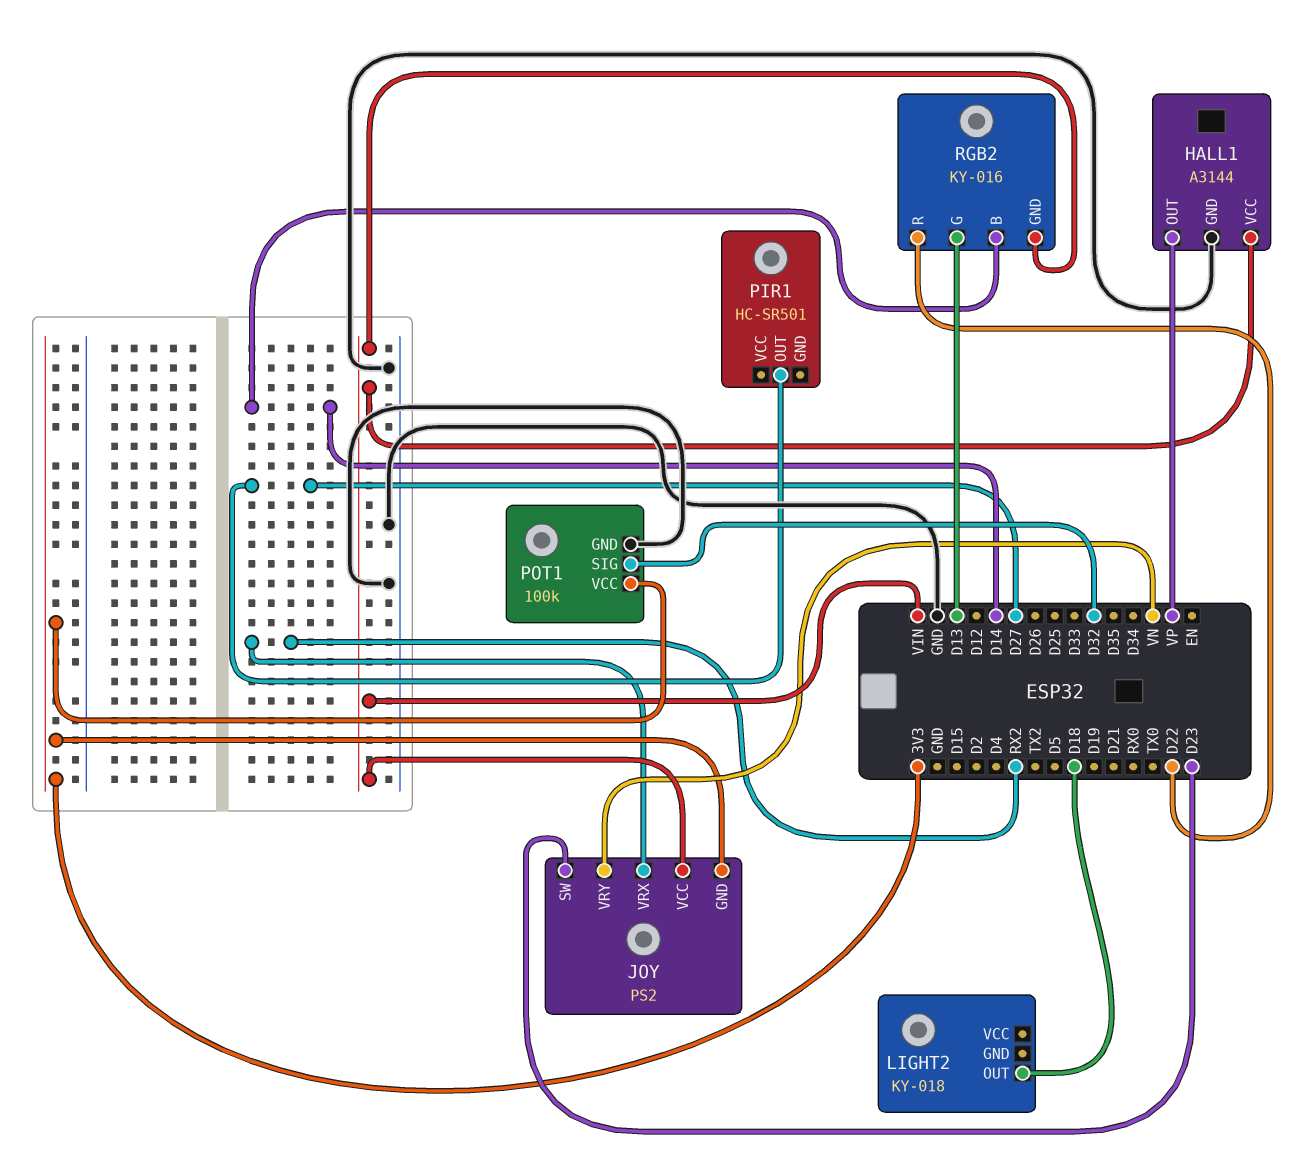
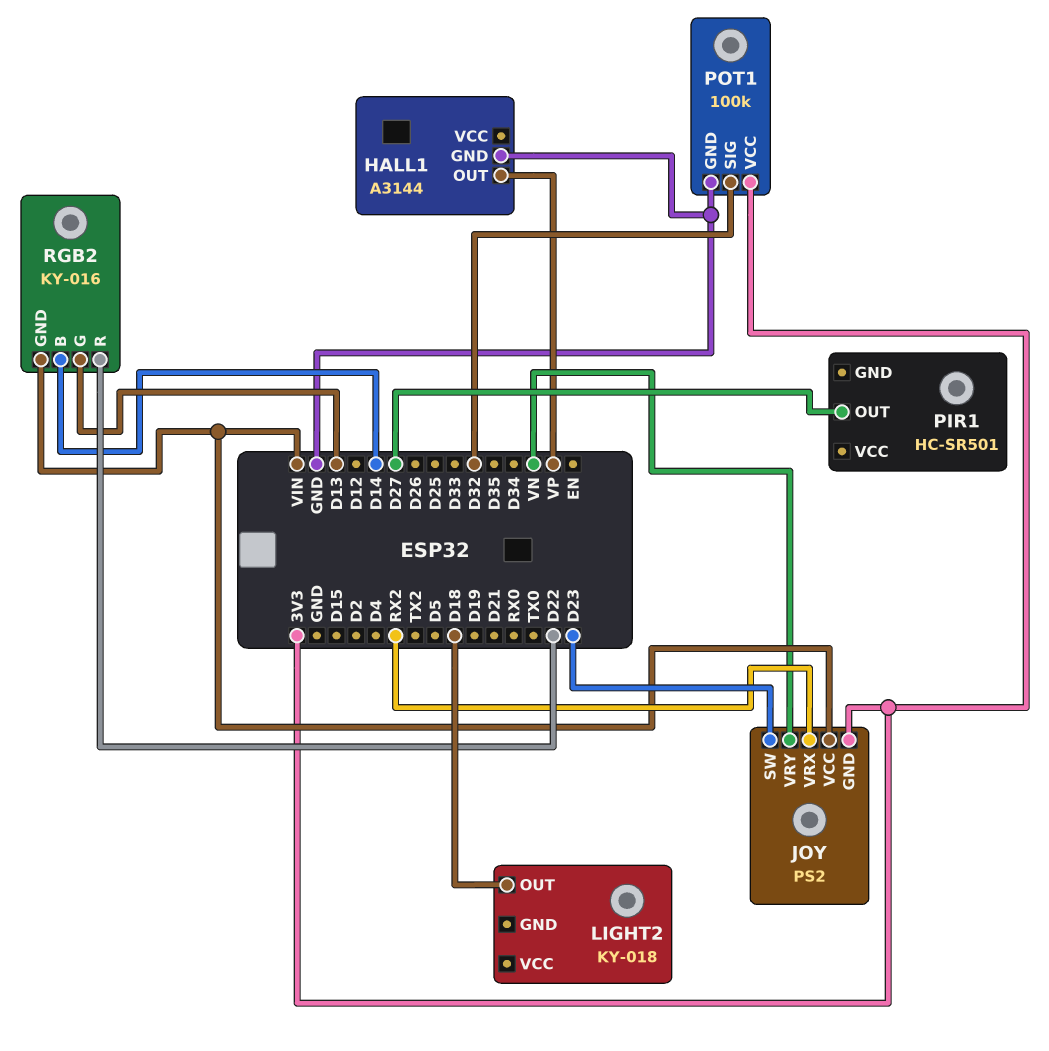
HALL1 pin VCC: VIN -> none

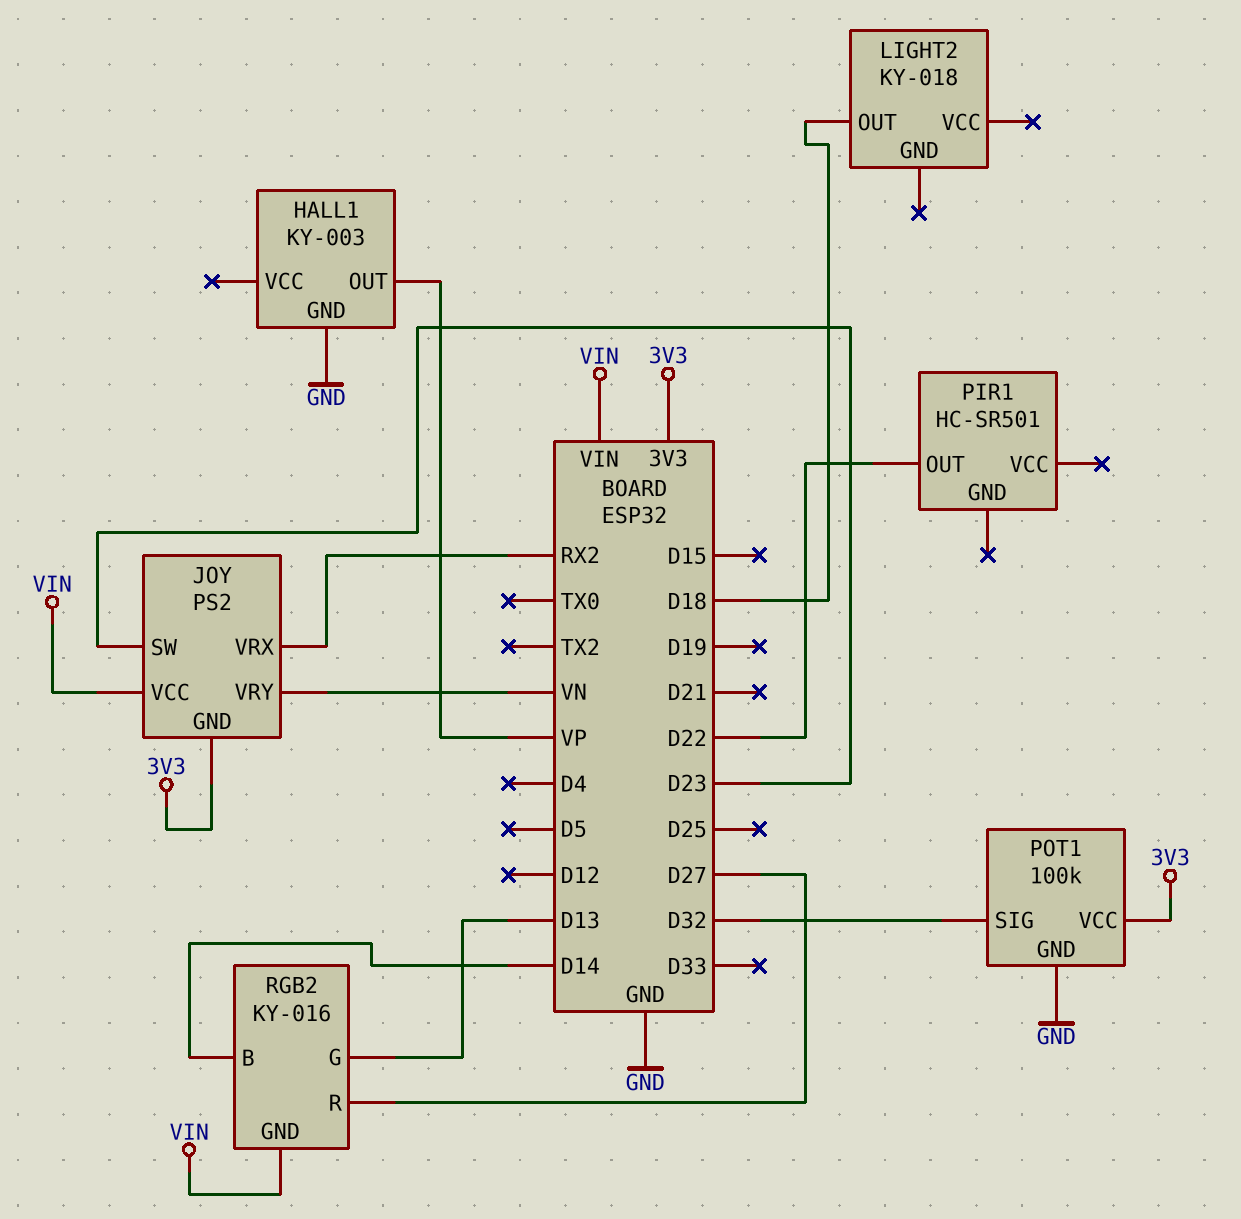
HALL1: A3144 -> KY-003
PIR1 pin OUT: D27 -> D22
RGB2 pin R: D22 -> D27

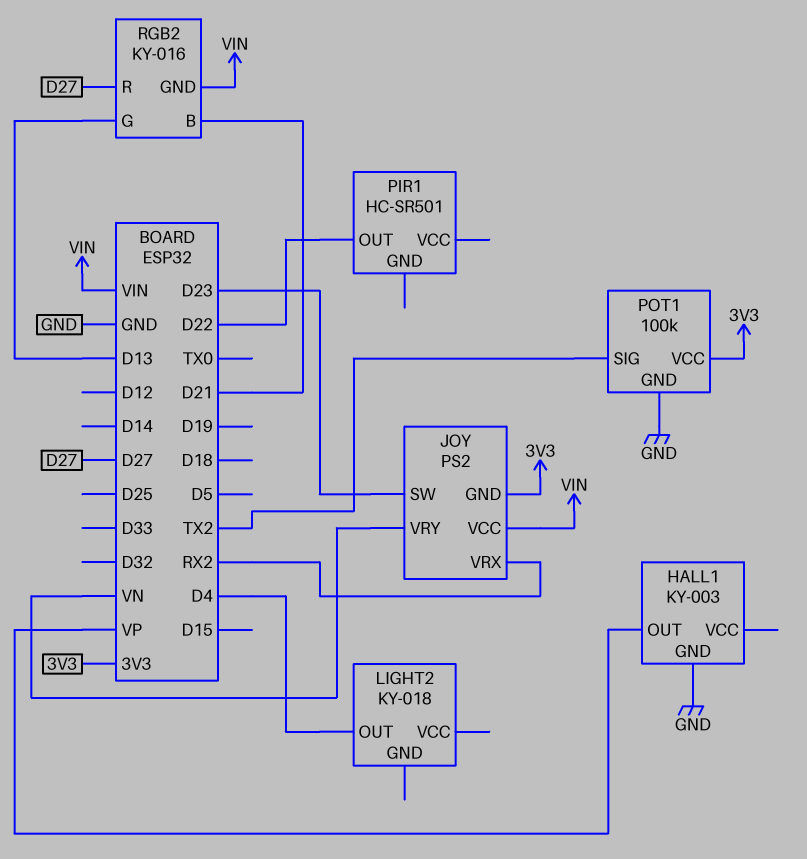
LIGHT2 pin OUT: D18 -> D4
POT1 pin SIG: D32 -> TX2
RGB2 pin B: D14 -> D21

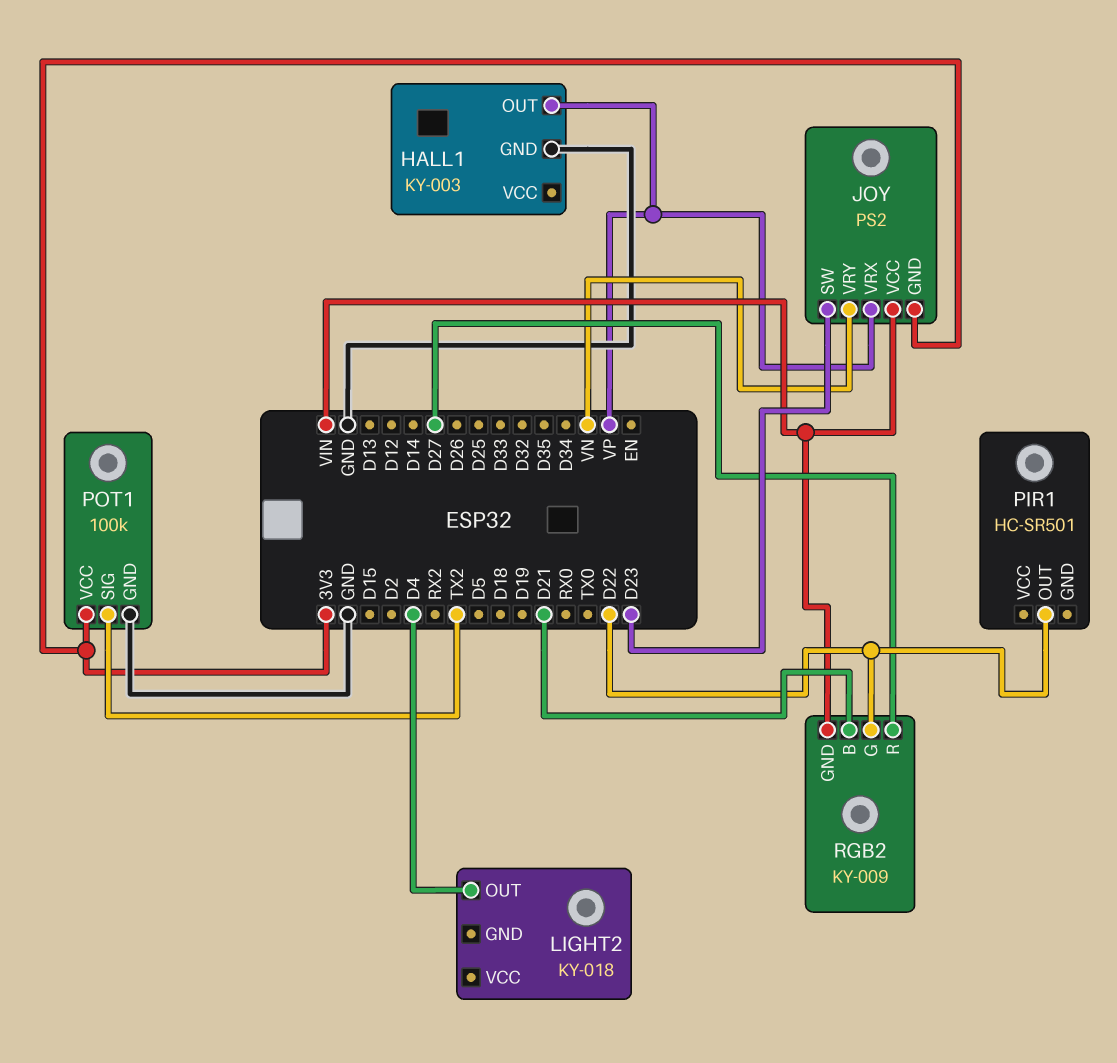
JOY pin VRX: RX2 -> VP
RGB2: KY-016 -> KY-009
RGB2 pin G: D13 -> D22

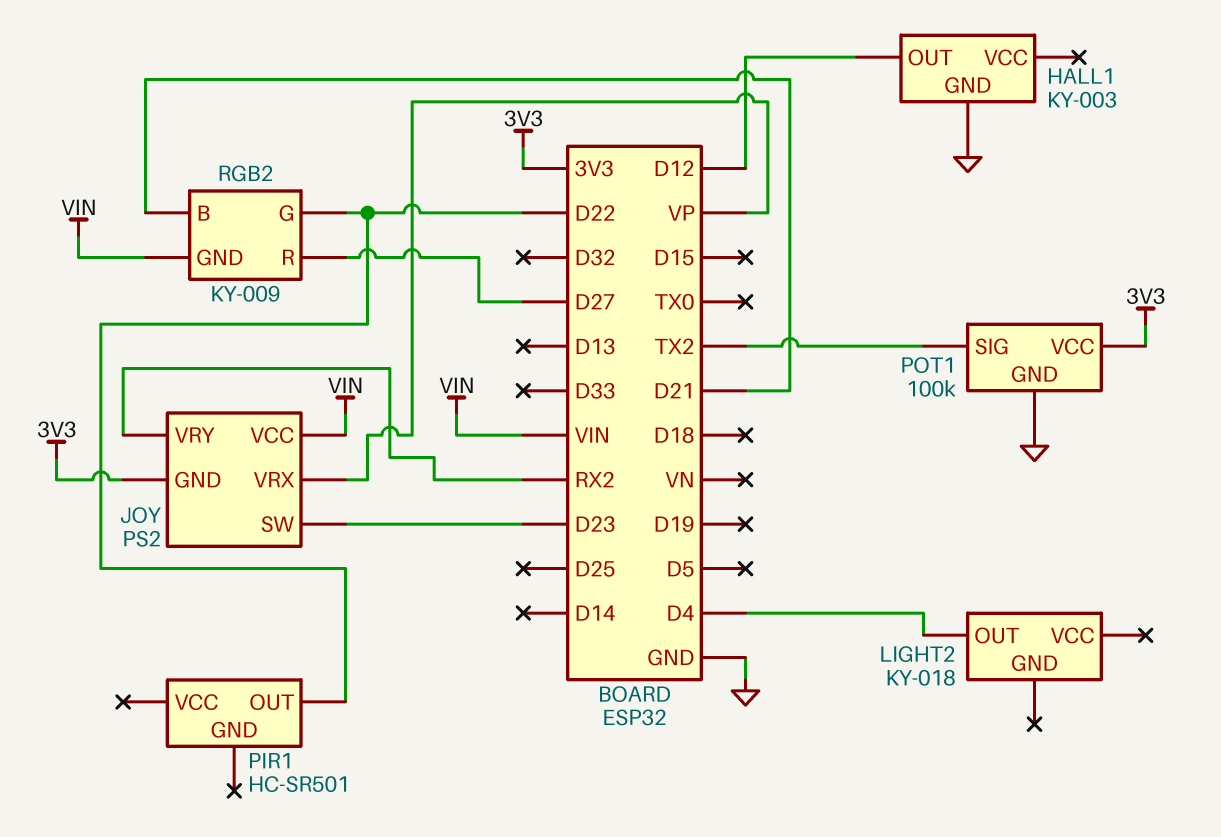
HALL1 pin OUT: VP -> D12
JOY pin VRY: VN -> RX2

